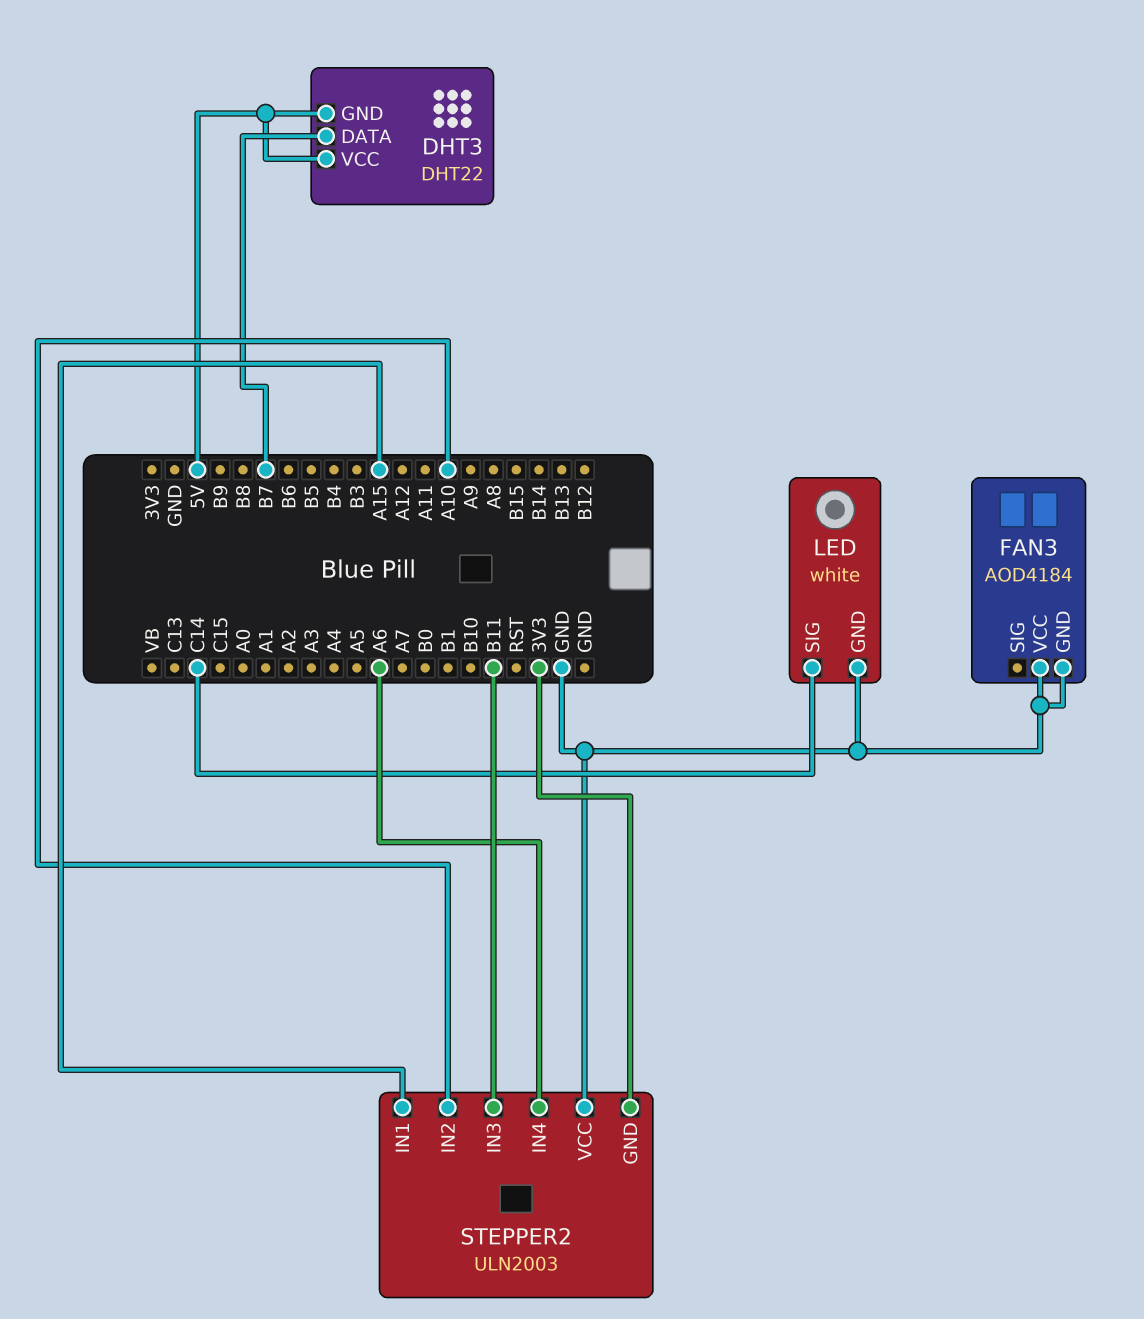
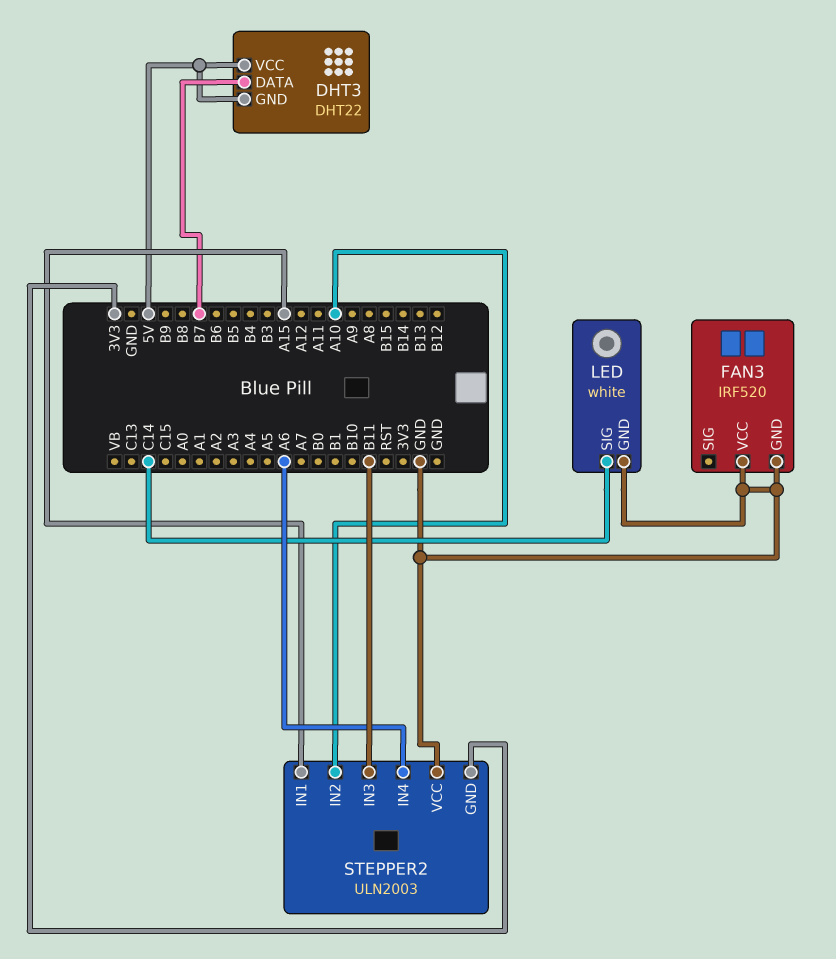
FAN3: AOD4184 -> IRF520

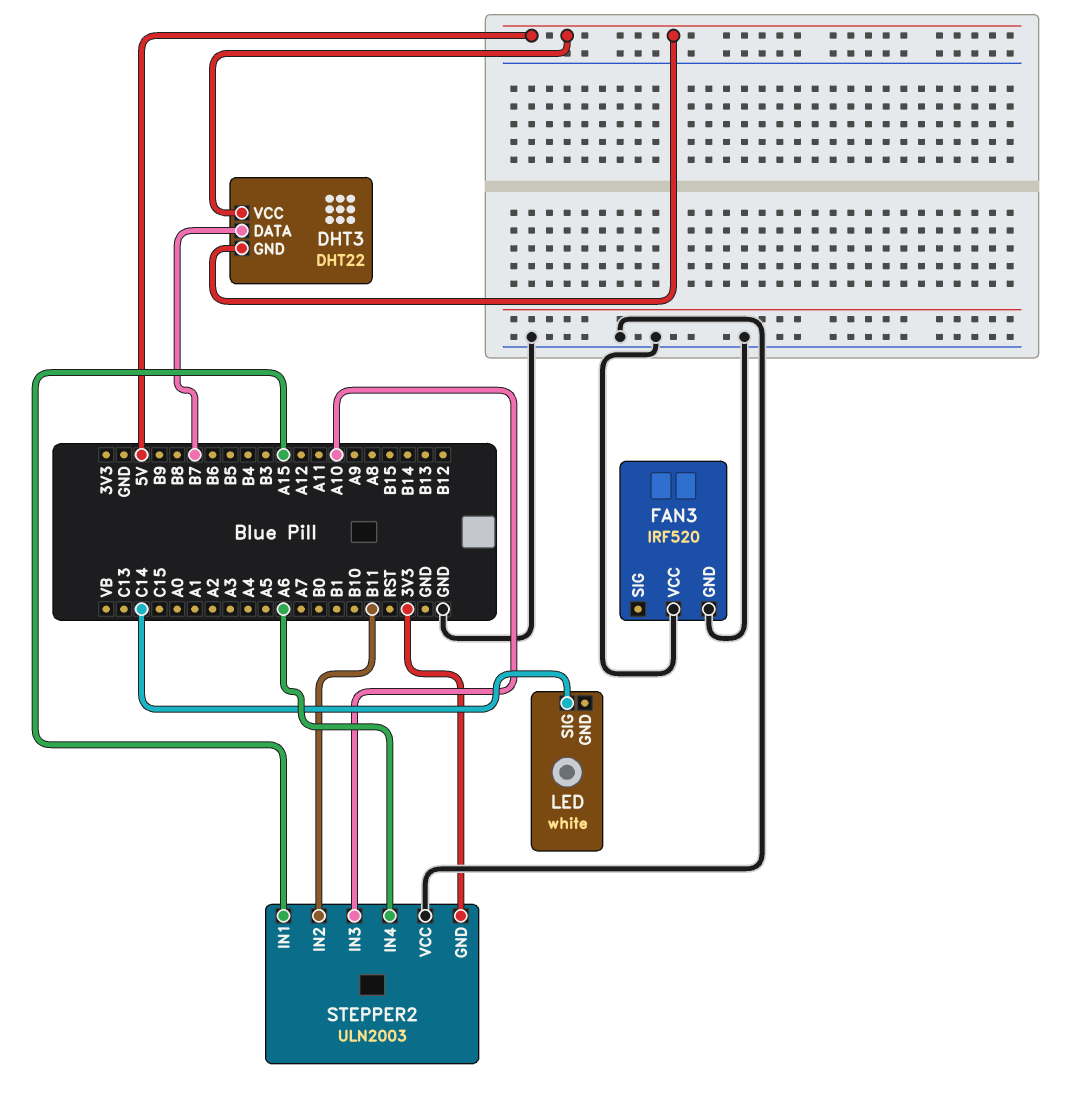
LED pin GND: GND -> none
STEPPER2 pin IN2: A10 -> B11
STEPPER2 pin IN3: B11 -> A10

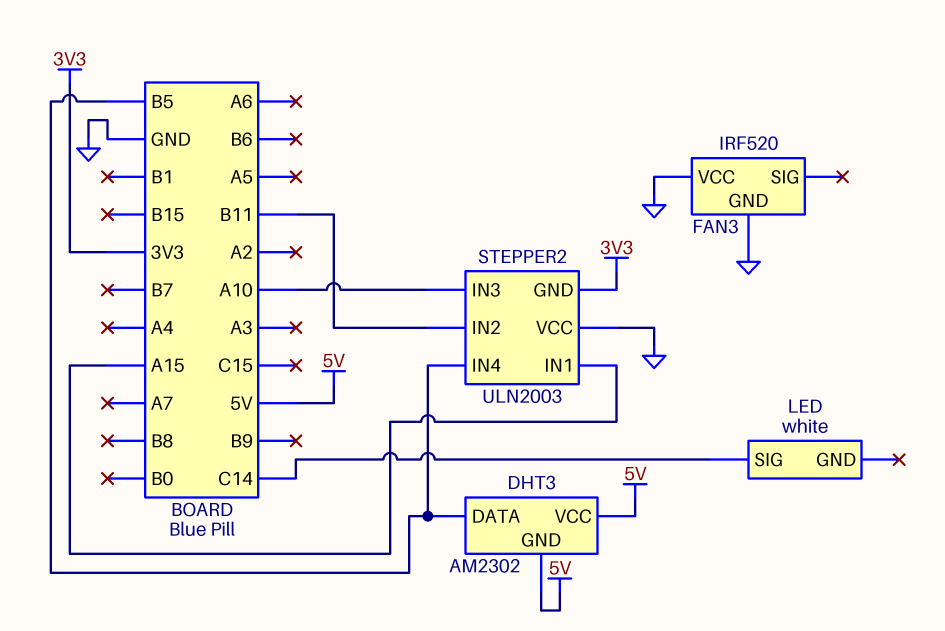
DHT3: DHT22 -> AM2302
DHT3 pin DATA: B7 -> B5
STEPPER2 pin IN4: A6 -> B5

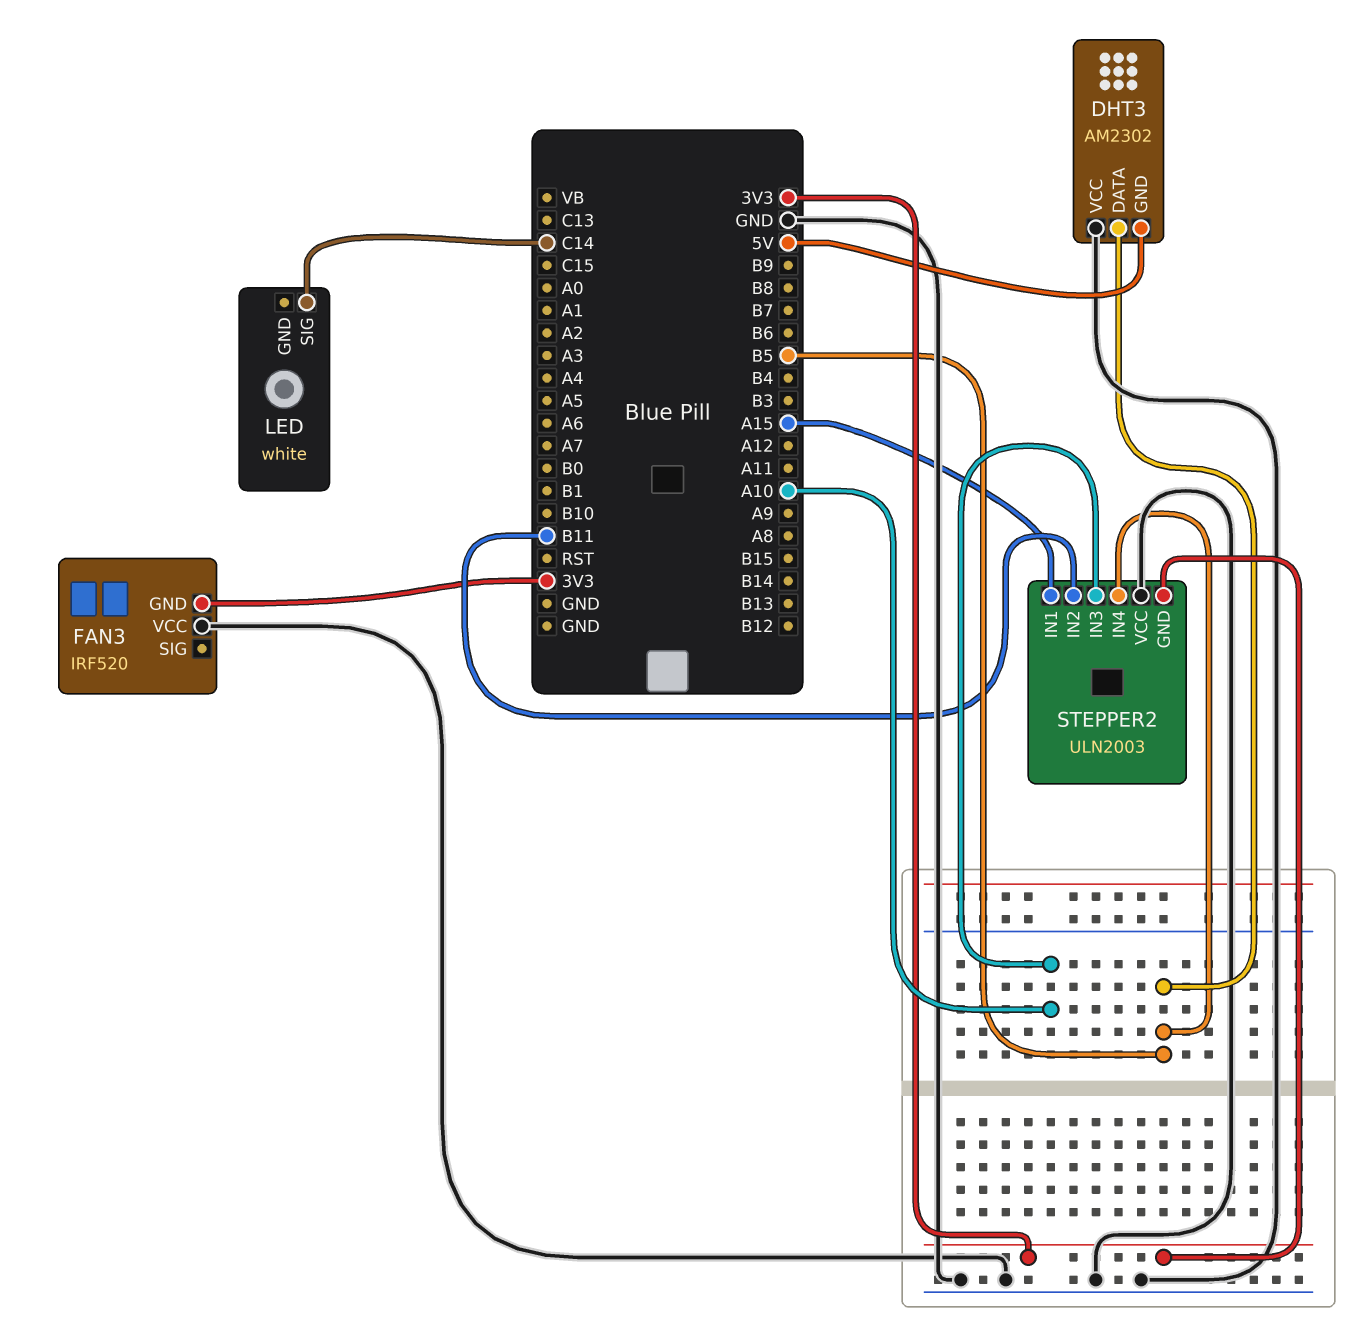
DHT3 pin VCC: 5V -> GND
FAN3 pin GND: GND -> 3V3

